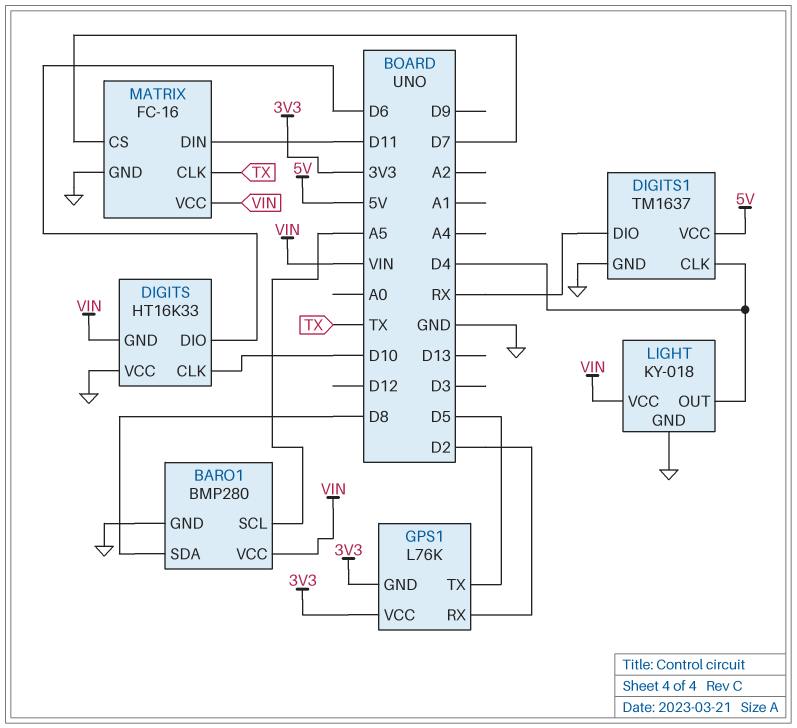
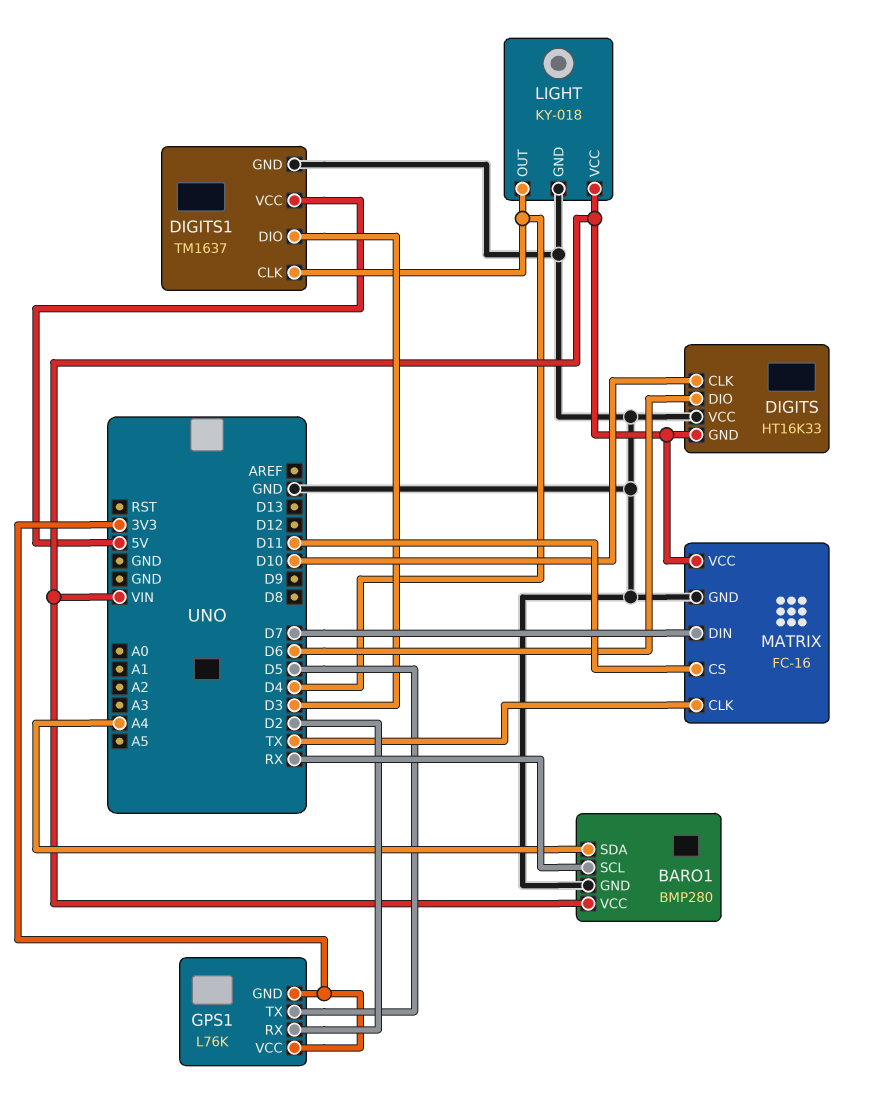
BARO1 pin SCL: A5 -> RX
BARO1 pin SDA: D8 -> A4
DIGITS1 pin DIO: RX -> D3
MATRIX pin CS: D7 -> D11
MATRIX pin DIN: D11 -> D7

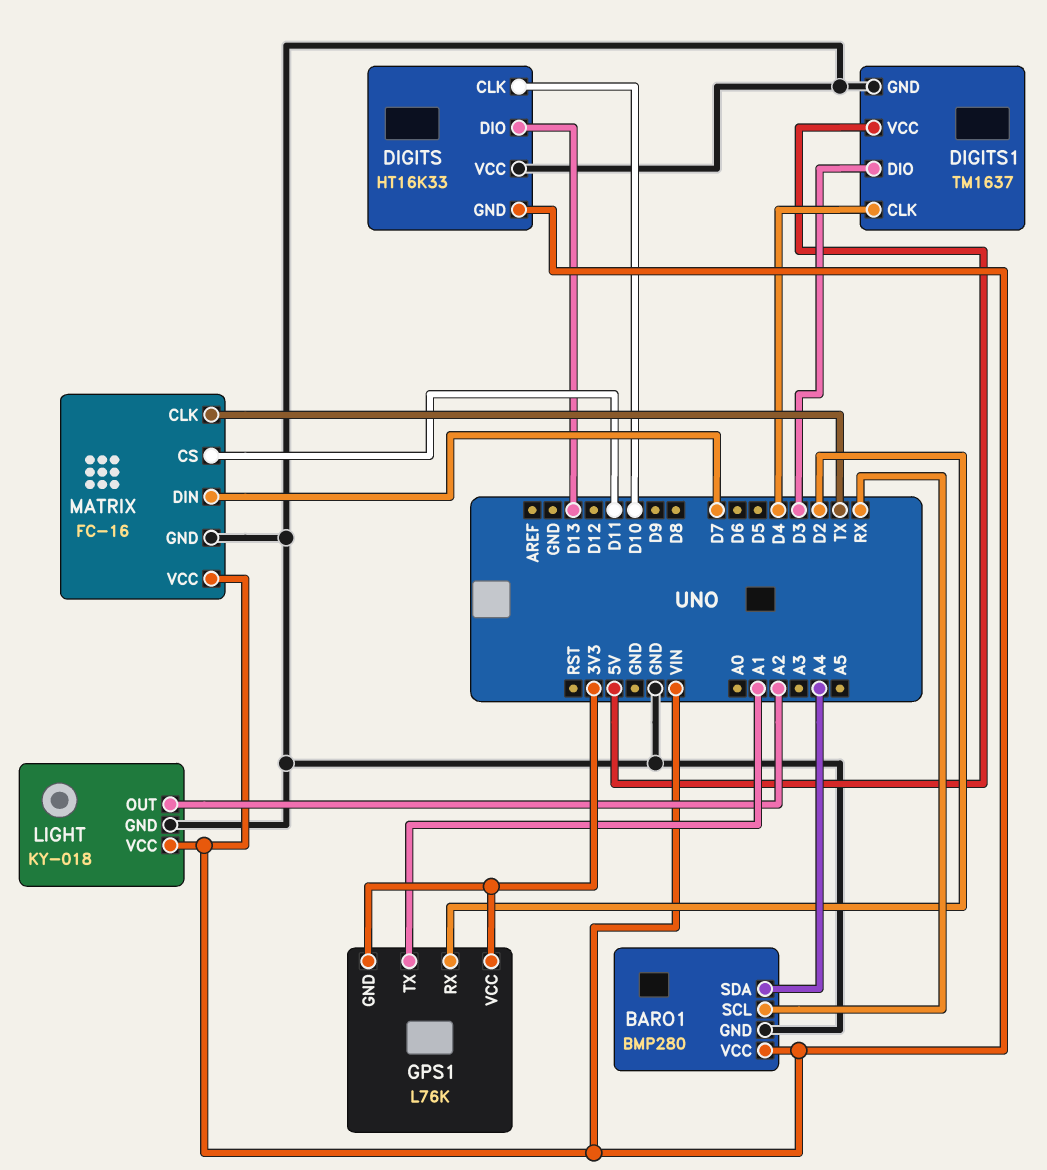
DIGITS pin DIO: D6 -> D13
GPS1 pin TX: D5 -> A1
LIGHT pin OUT: D4 -> A2

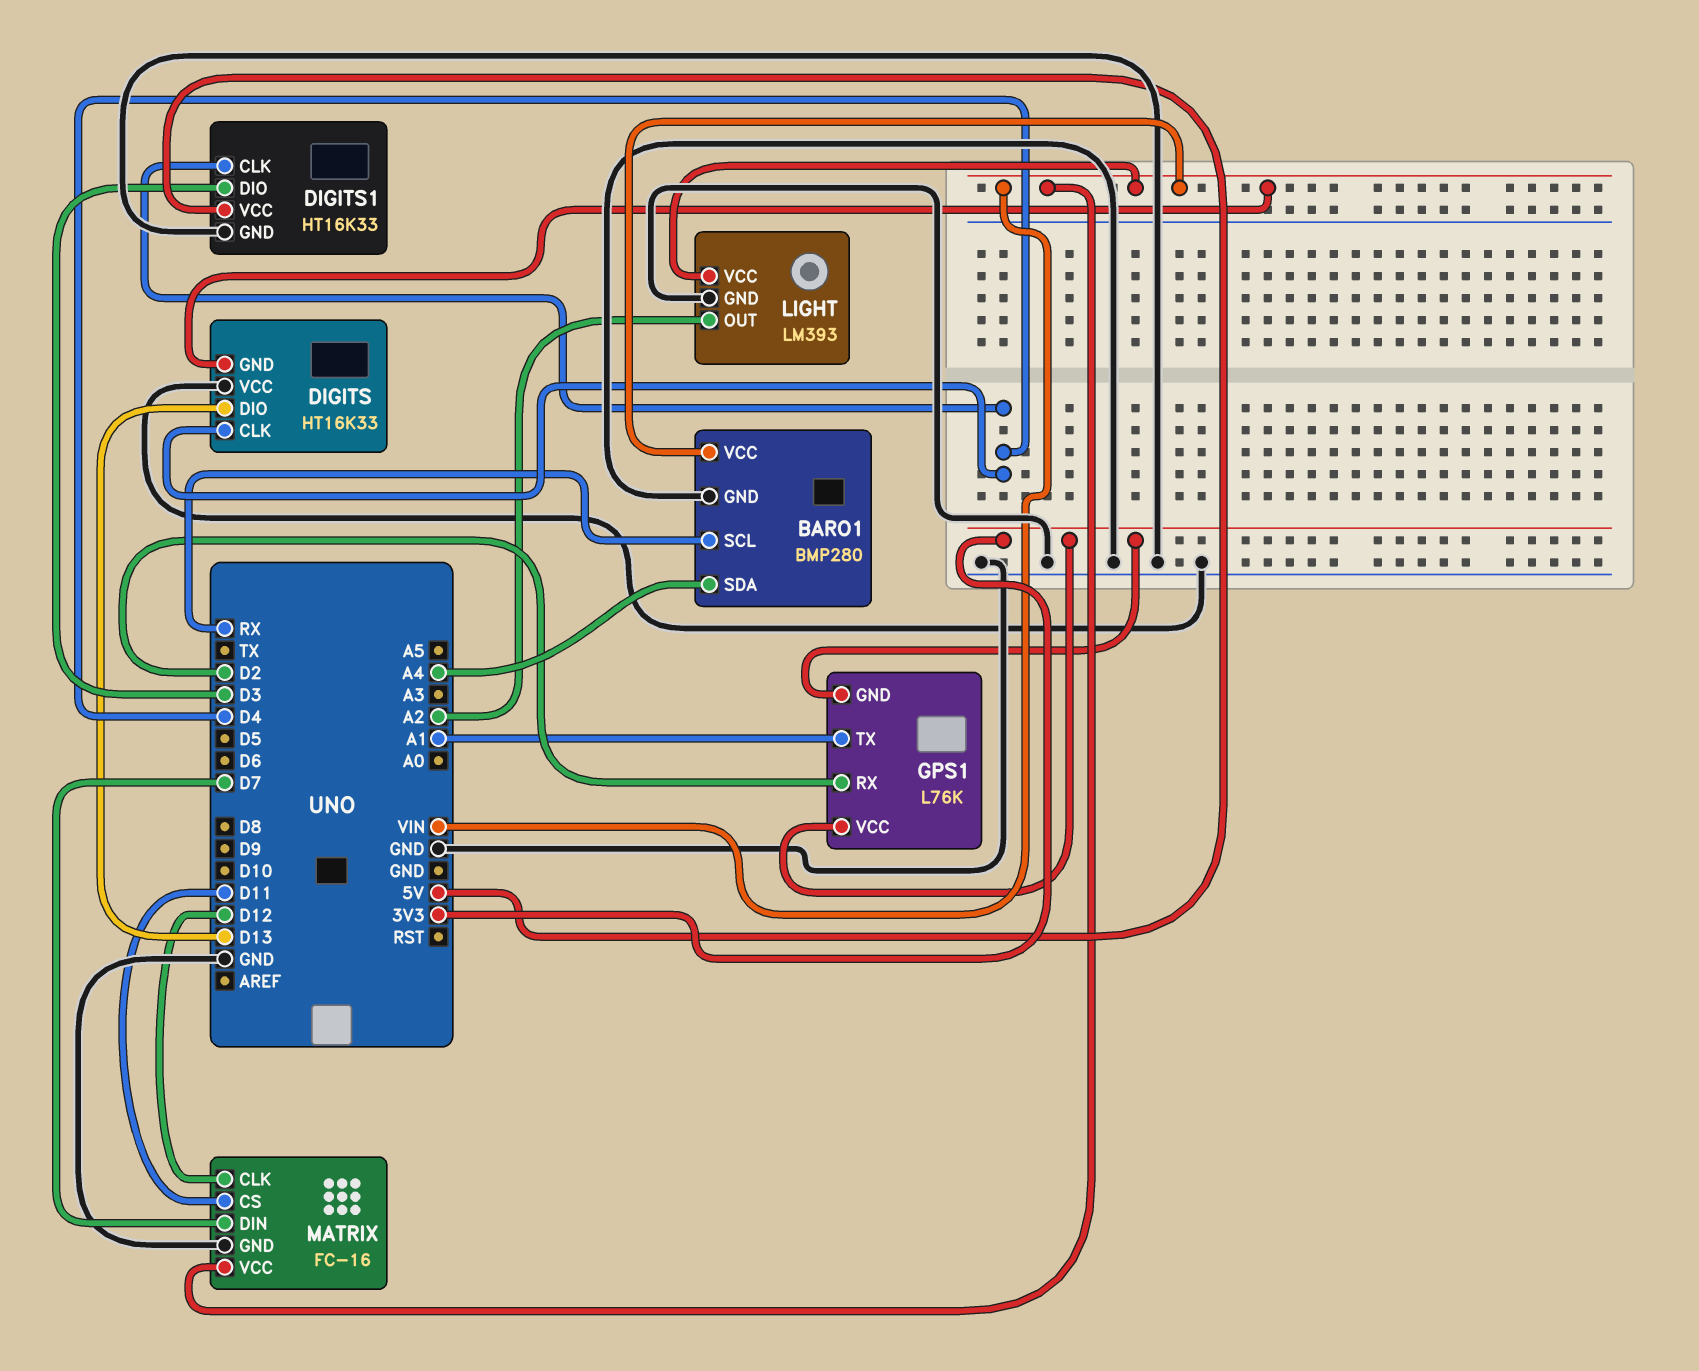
DIGITS pin CLK: D10 -> D4
DIGITS1: TM1637 -> HT16K33
LIGHT: KY-018 -> LM393
MATRIX pin CLK: TX -> D12

